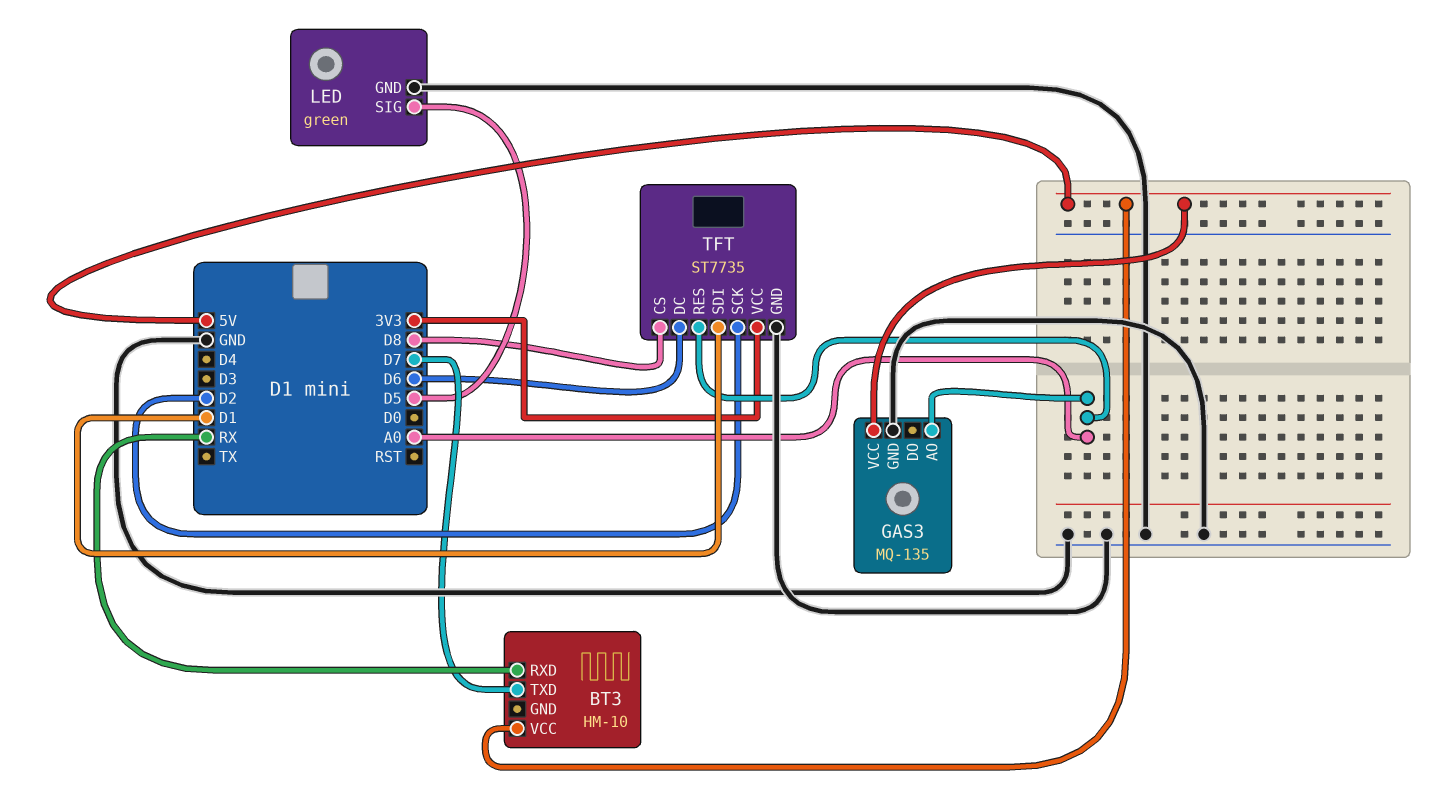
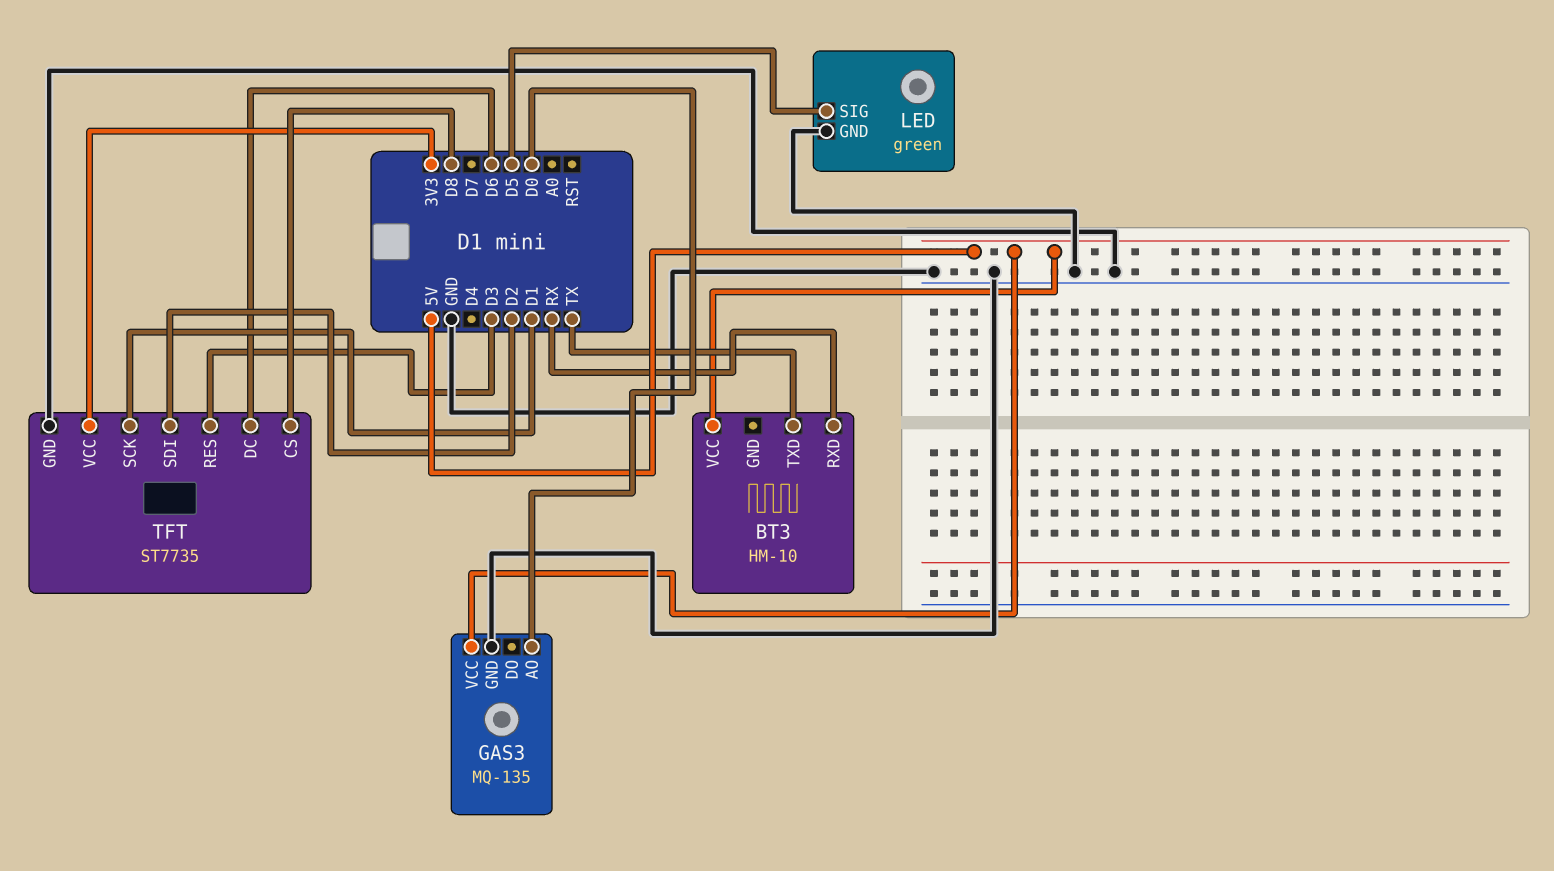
BT3 pin TXD: D7 -> TX
GAS3 pin AO: A0 -> D0
TFT pin RES: A0 -> D3
TFT pin SCK: D2 -> D1
TFT pin SDI: D1 -> D2

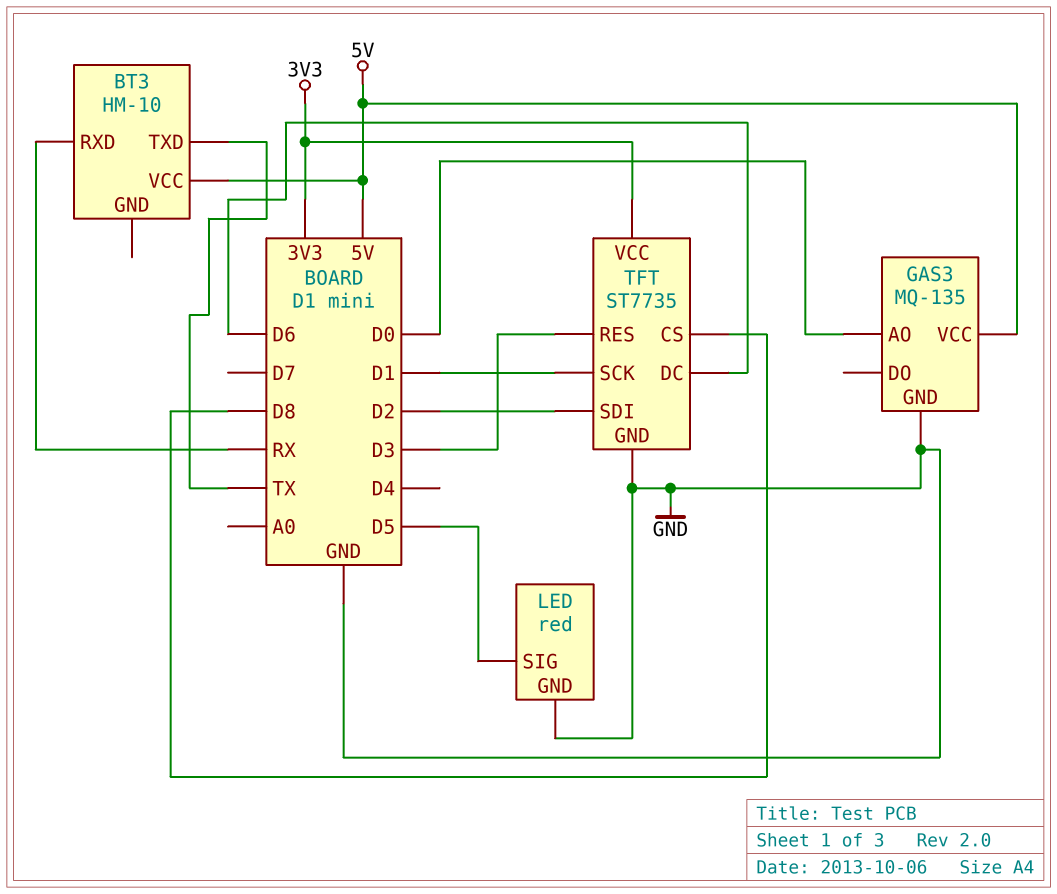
LED: green -> red

